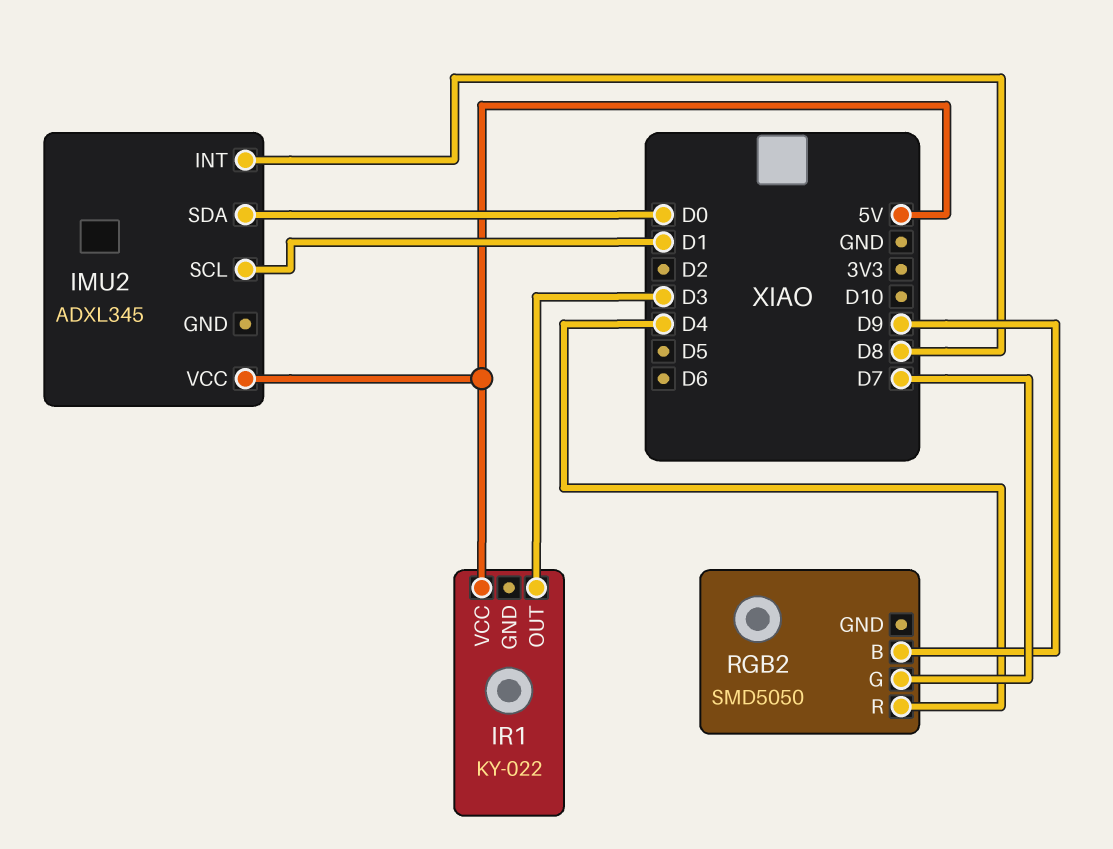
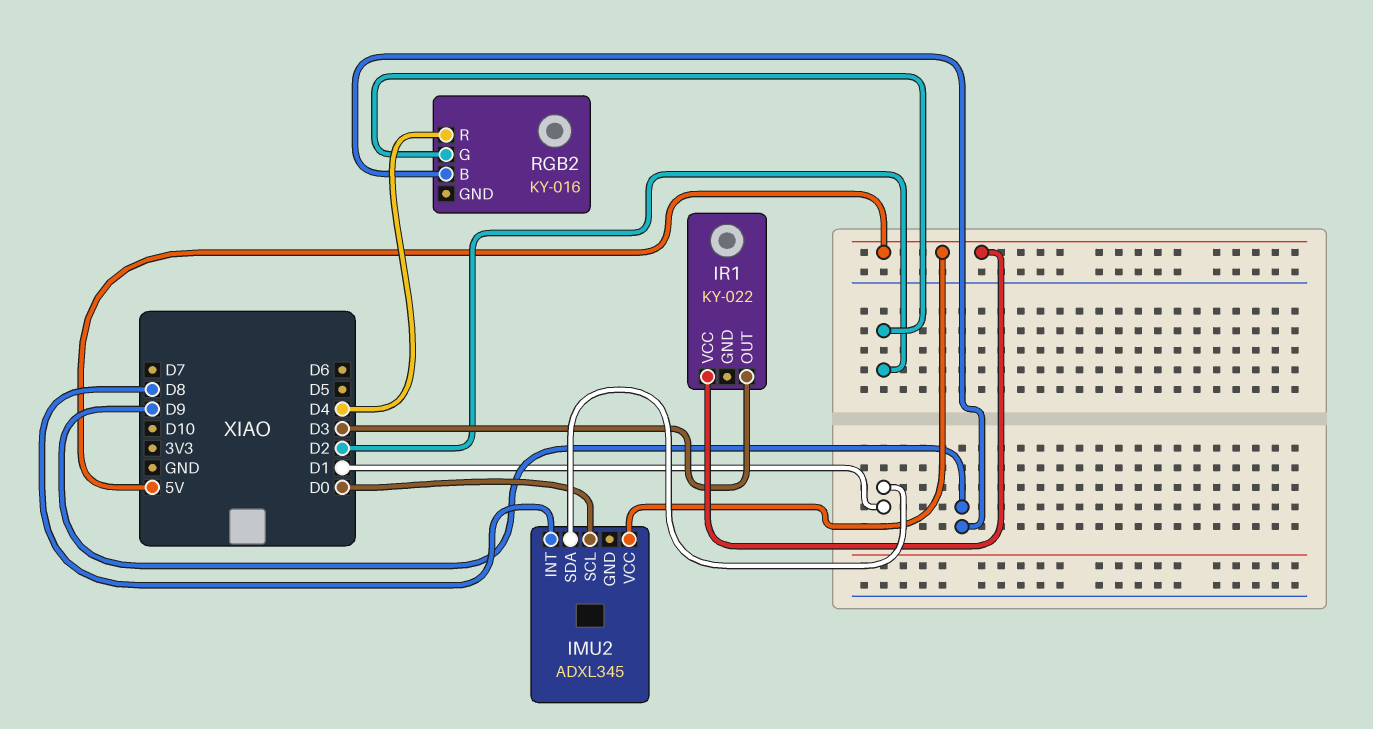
IMU2 pin SCL: D1 -> D0
IMU2 pin SDA: D0 -> D1
RGB2: SMD5050 -> KY-016
RGB2 pin G: D7 -> D2

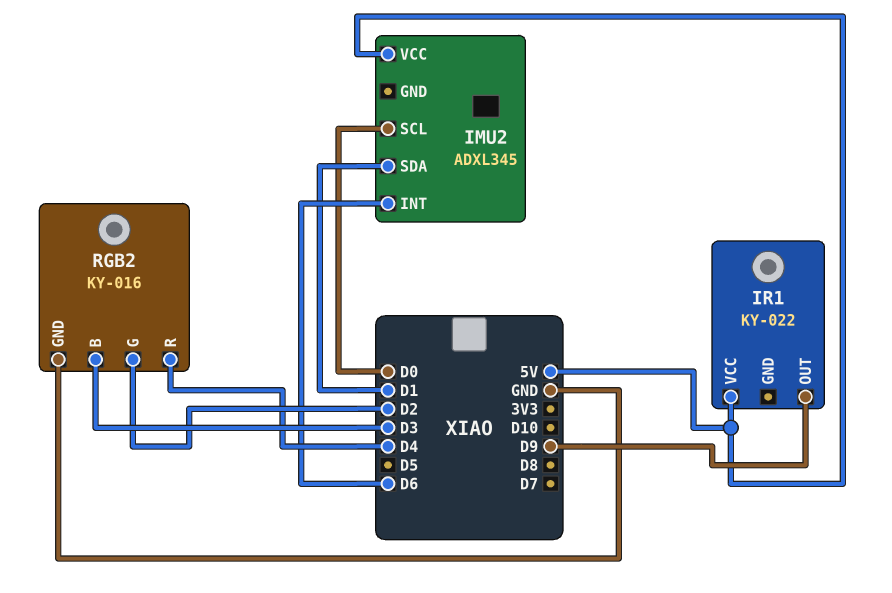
IMU2 pin INT: D8 -> D6
IR1 pin OUT: D3 -> D9
RGB2 pin B: D9 -> D3
RGB2 pin GND: none -> GND

